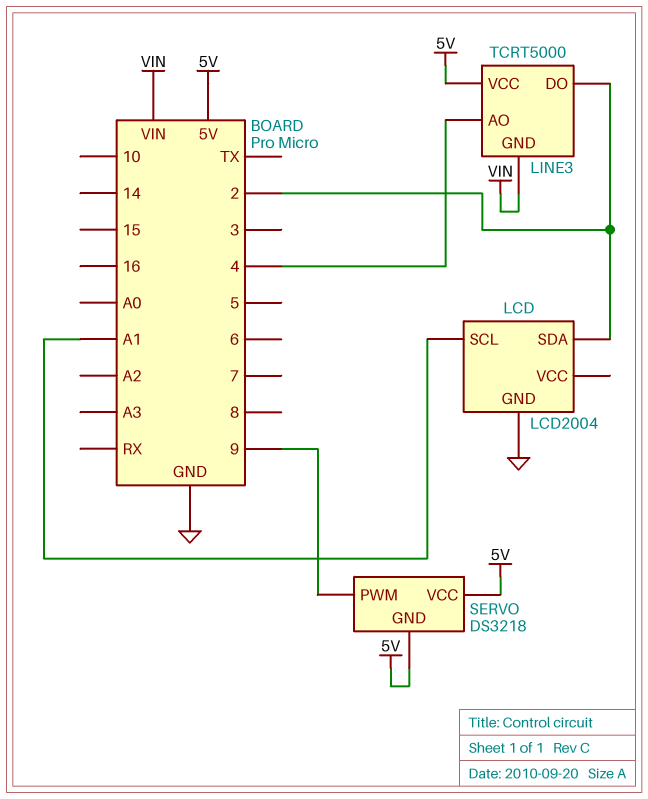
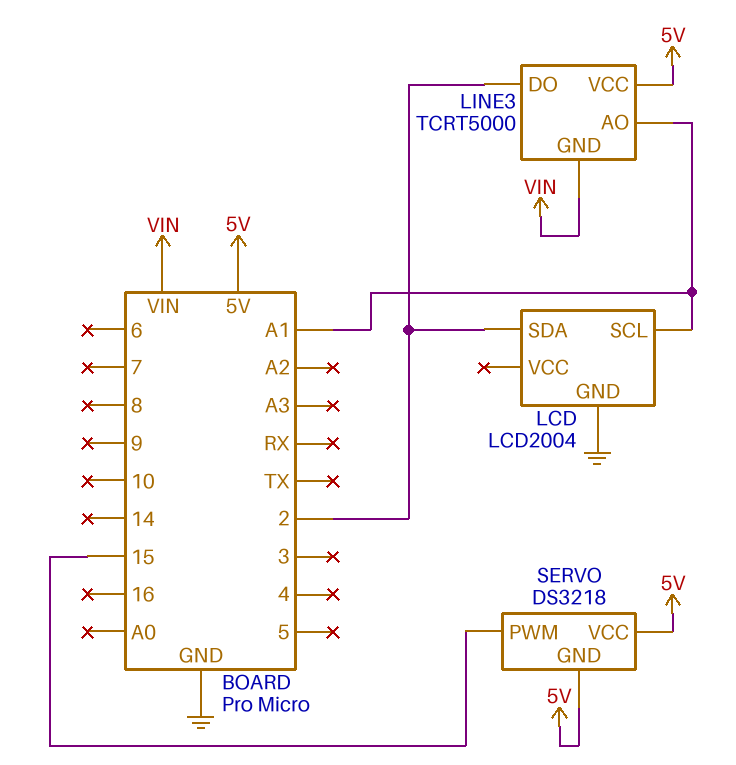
LINE3 pin AO: 4 -> A1
SERVO pin PWM: 9 -> 15

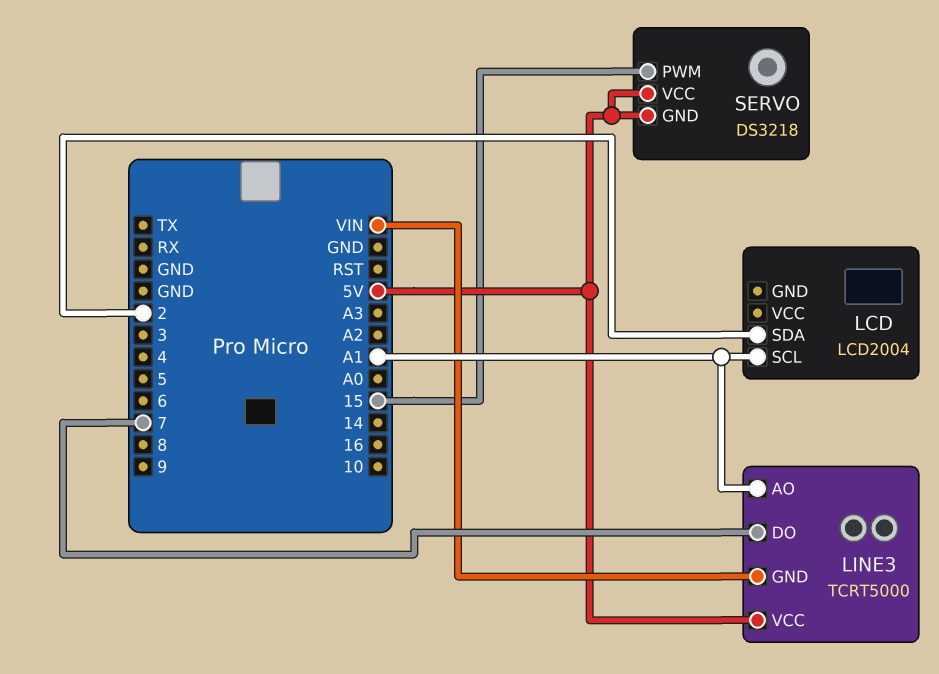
LCD pin GND: GND -> none
LINE3 pin DO: 2 -> 7

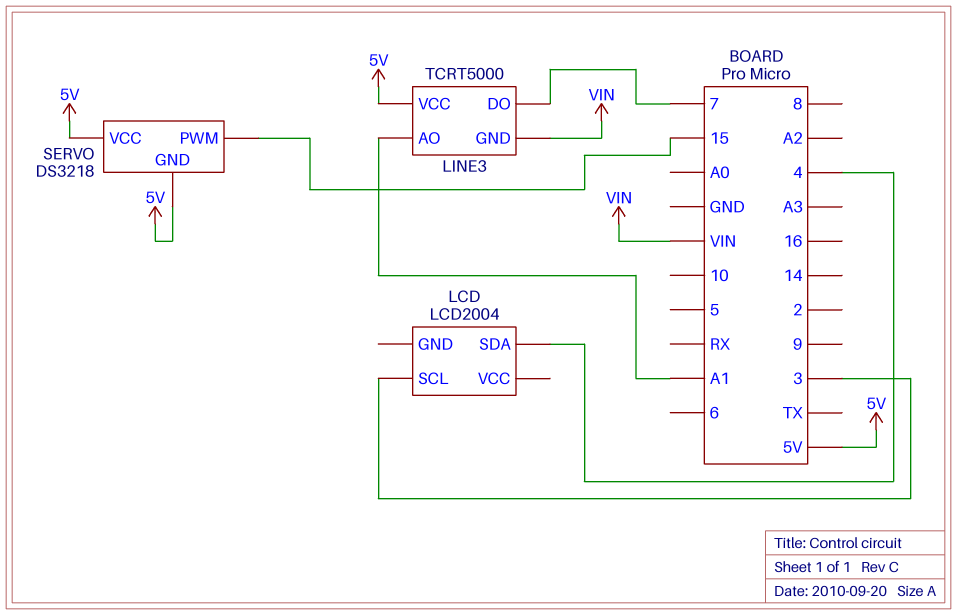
LCD pin SCL: A1 -> 3
LCD pin SDA: 2 -> 4

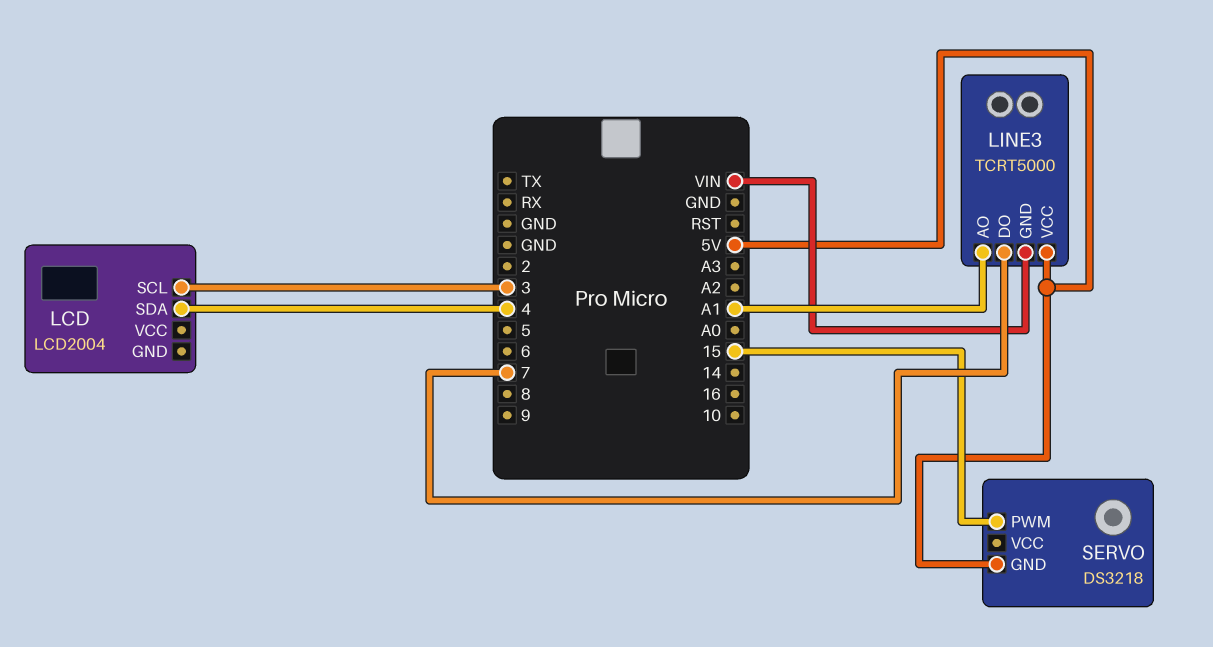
SERVO pin VCC: 5V -> none

